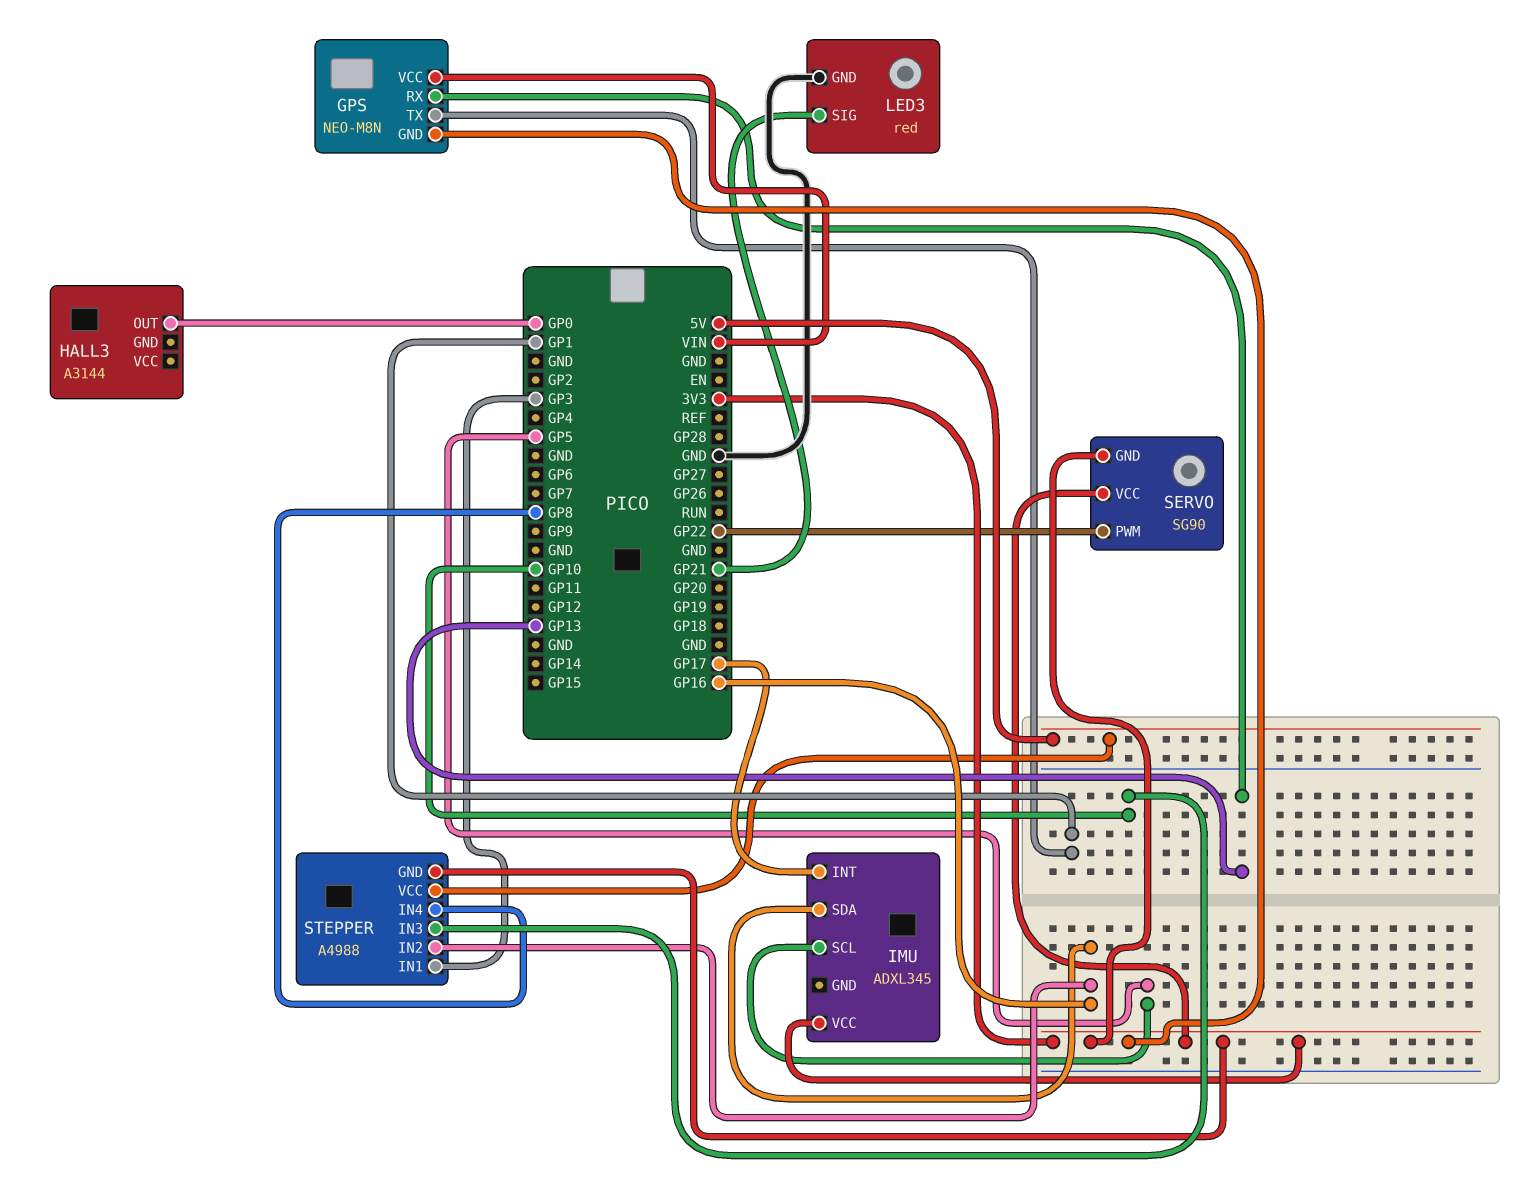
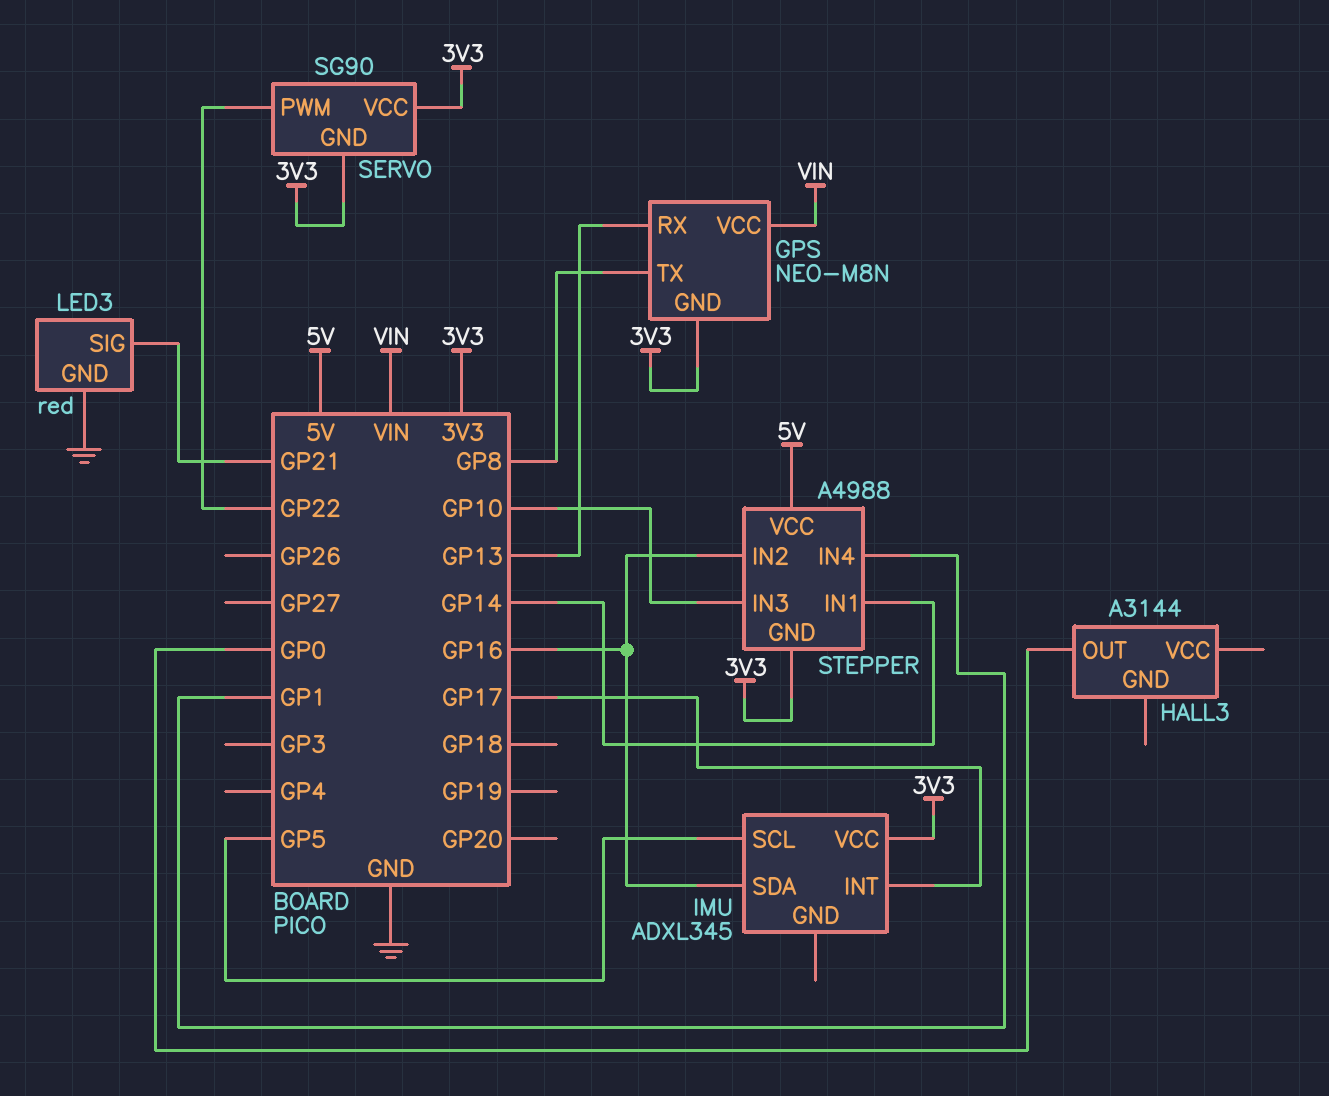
GPS pin TX: GP1 -> GP8
STEPPER pin IN1: GP3 -> GP14
STEPPER pin IN4: GP8 -> GP1

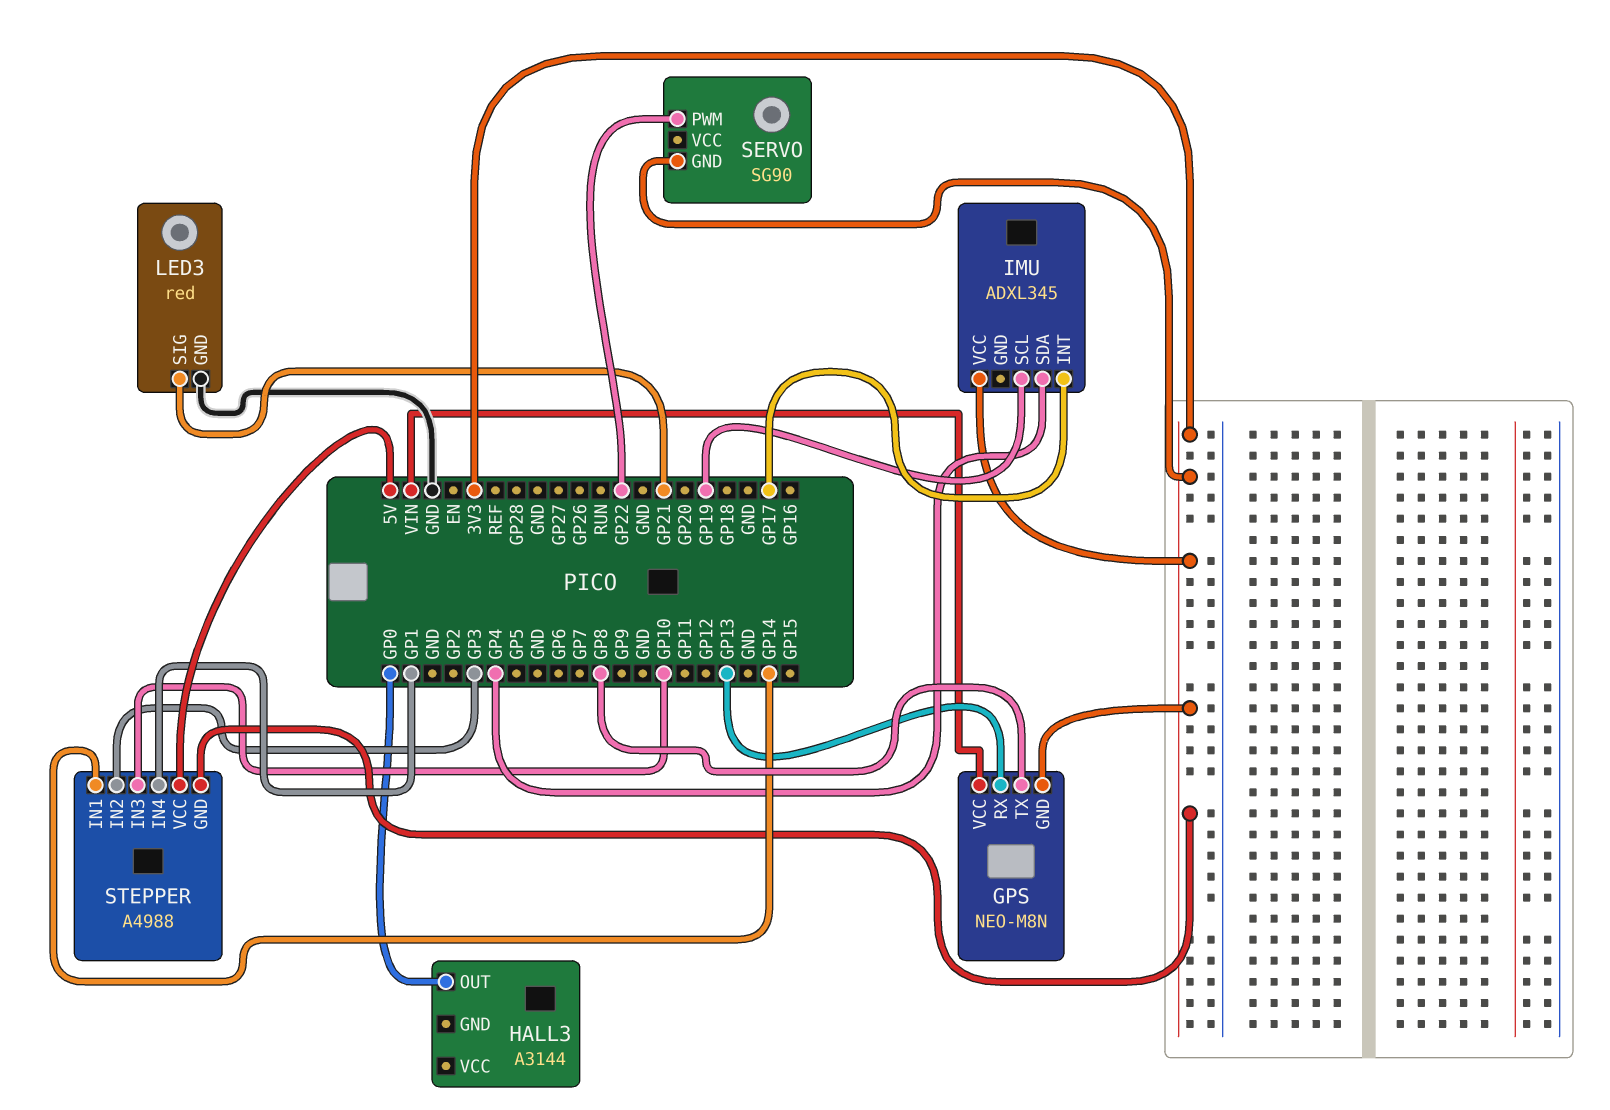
IMU pin SCL: GP5 -> GP19
IMU pin SDA: GP16 -> GP4
SERVO pin VCC: 3V3 -> none
STEPPER pin IN2: GP16 -> GP3

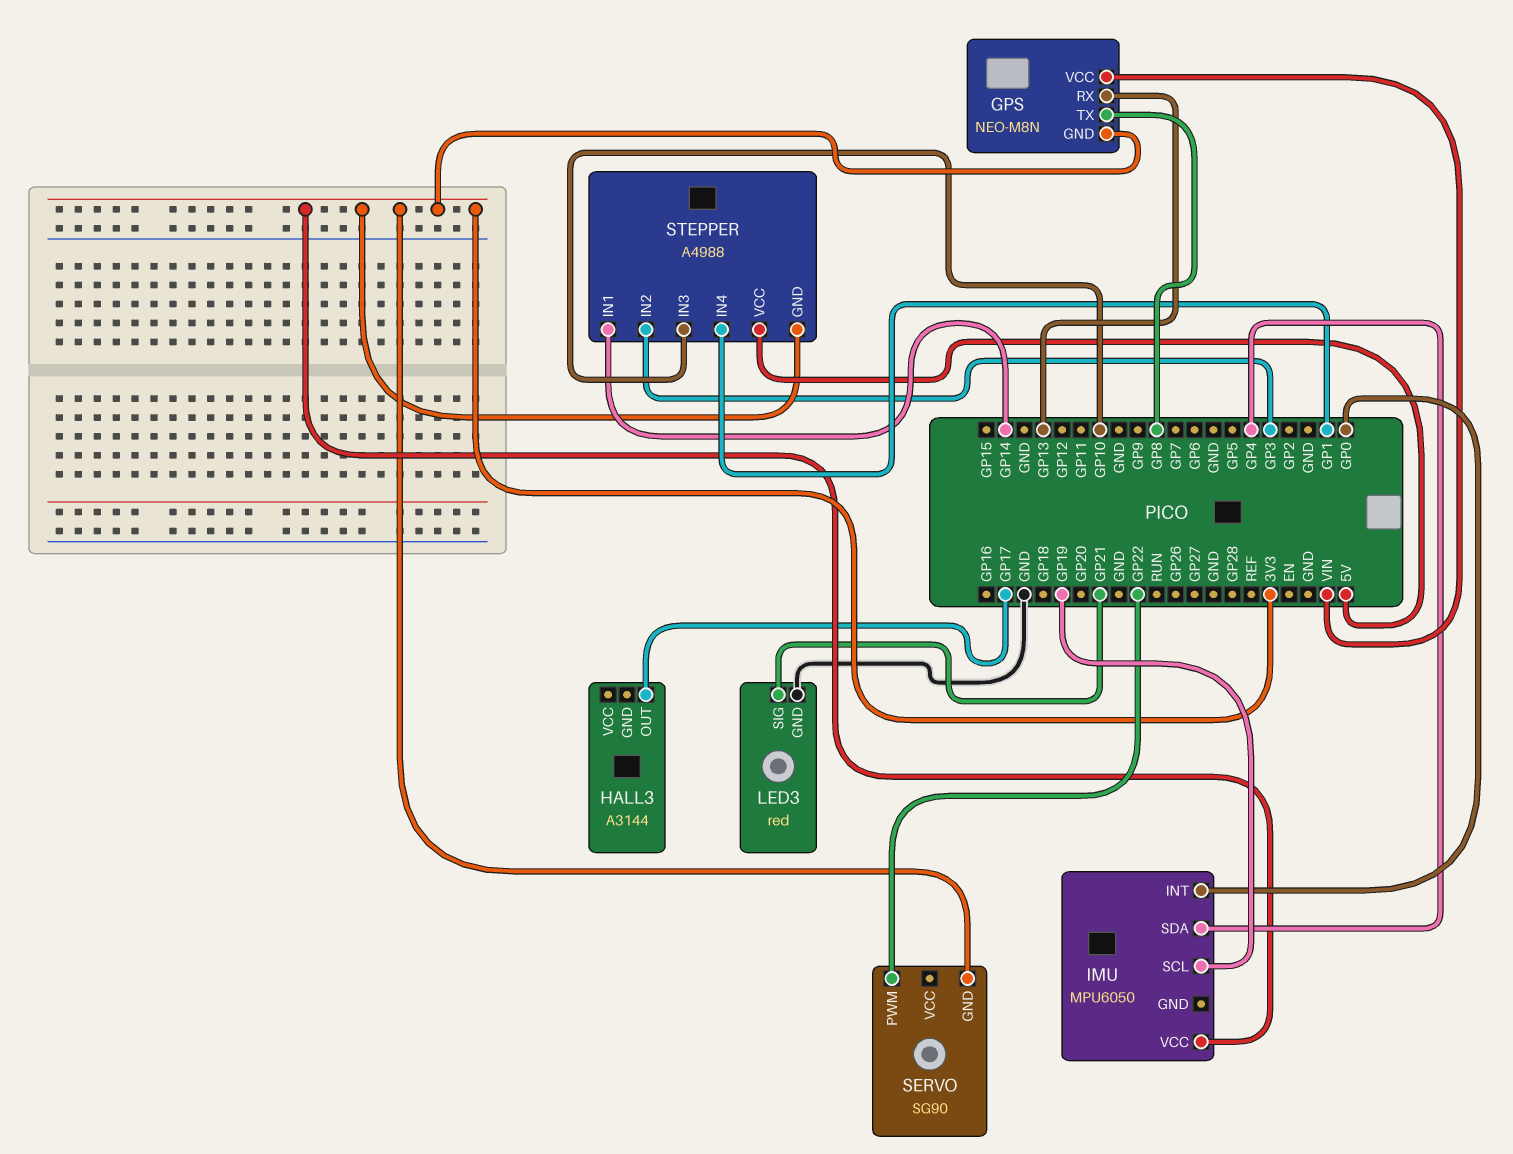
HALL3 pin OUT: GP0 -> GP17
IMU: ADXL345 -> MPU6050
IMU pin INT: GP17 -> GP0

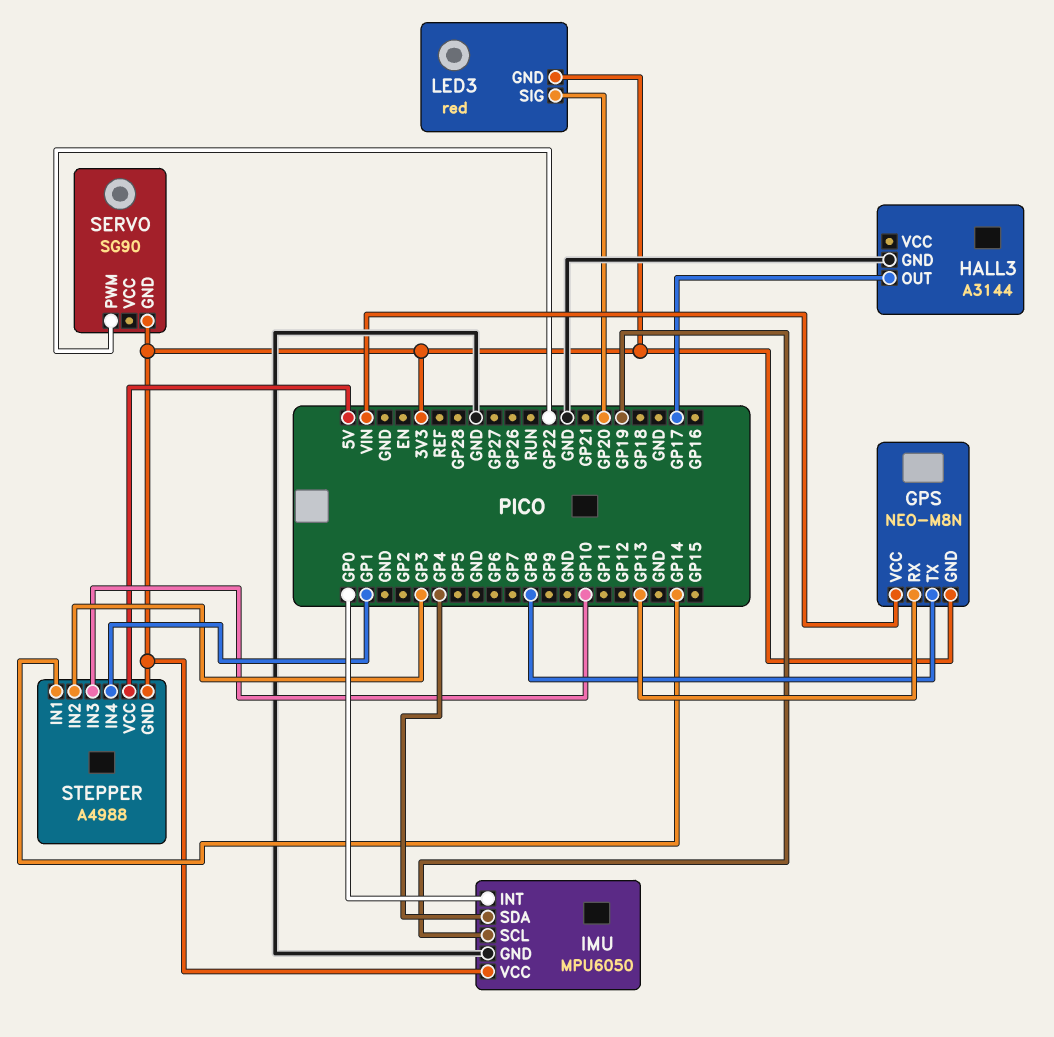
HALL3 pin GND: none -> GND
IMU pin GND: none -> GND
LED3 pin GND: GND -> 3V3
LED3 pin SIG: GP21 -> GP20

